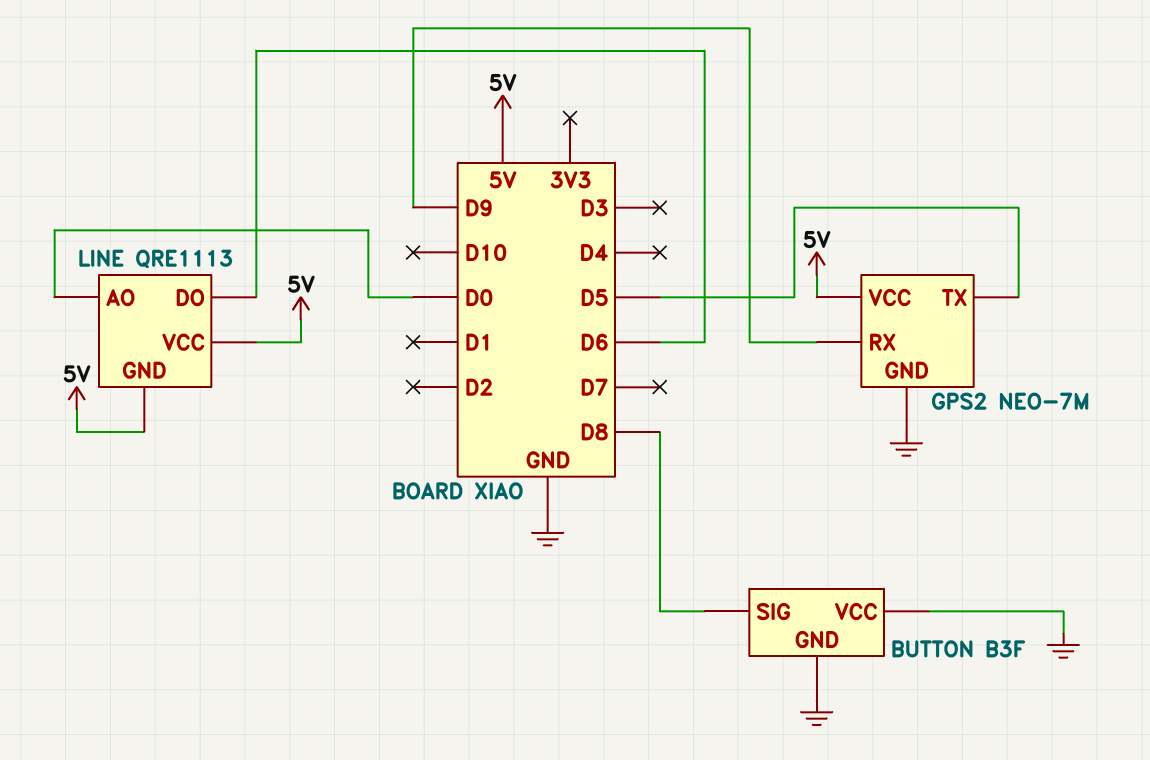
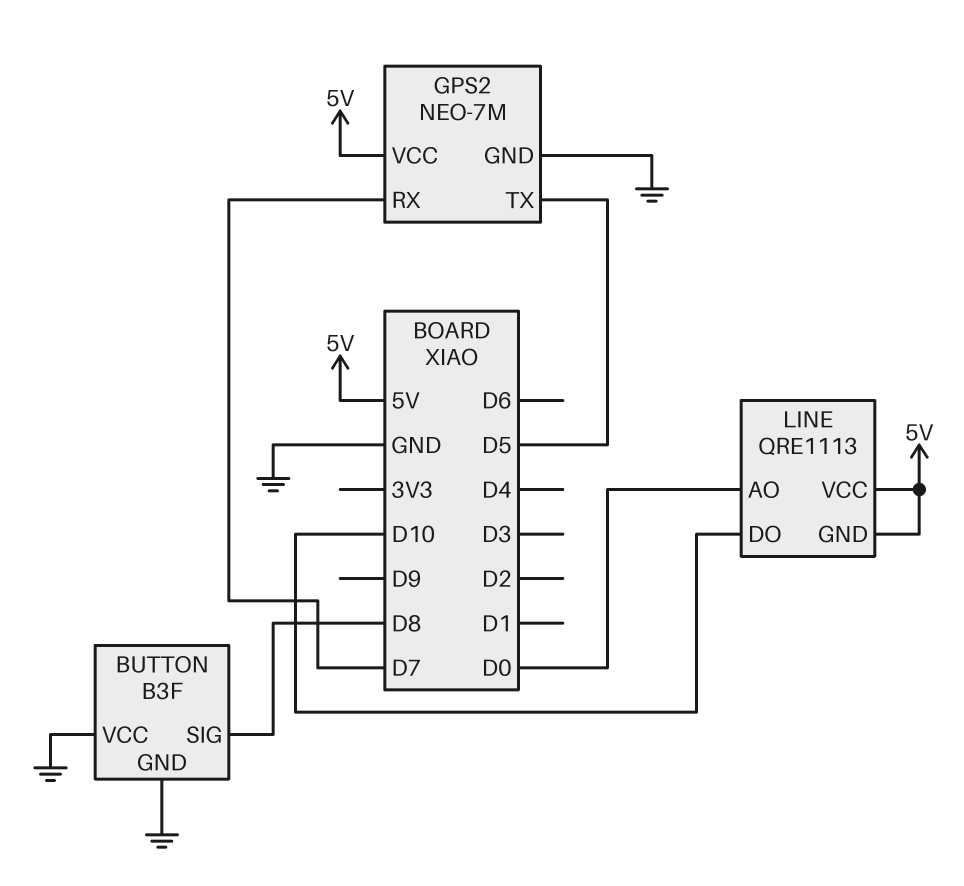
GPS2 pin RX: D9 -> D7
LINE pin DO: D6 -> D10

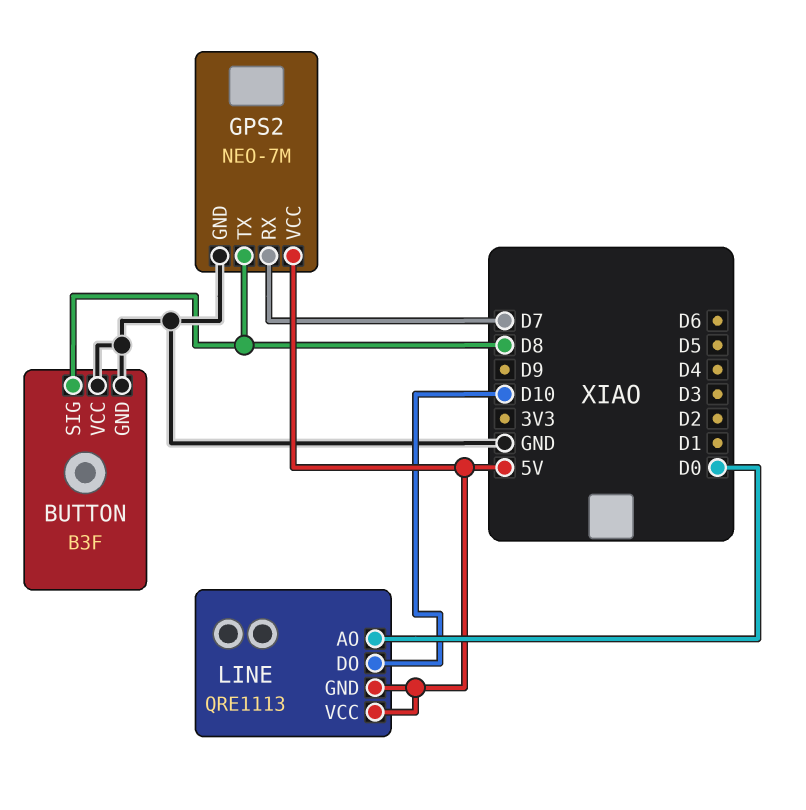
GPS2 pin TX: D5 -> D8

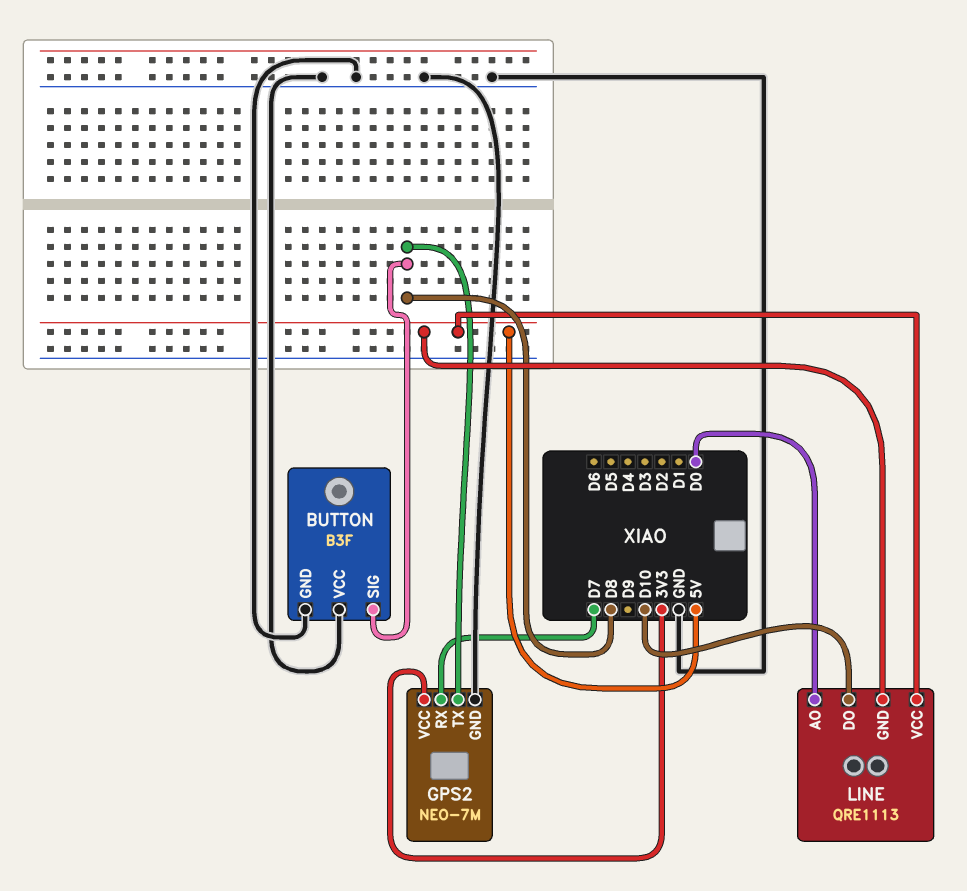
GPS2 pin VCC: 5V -> 3V3

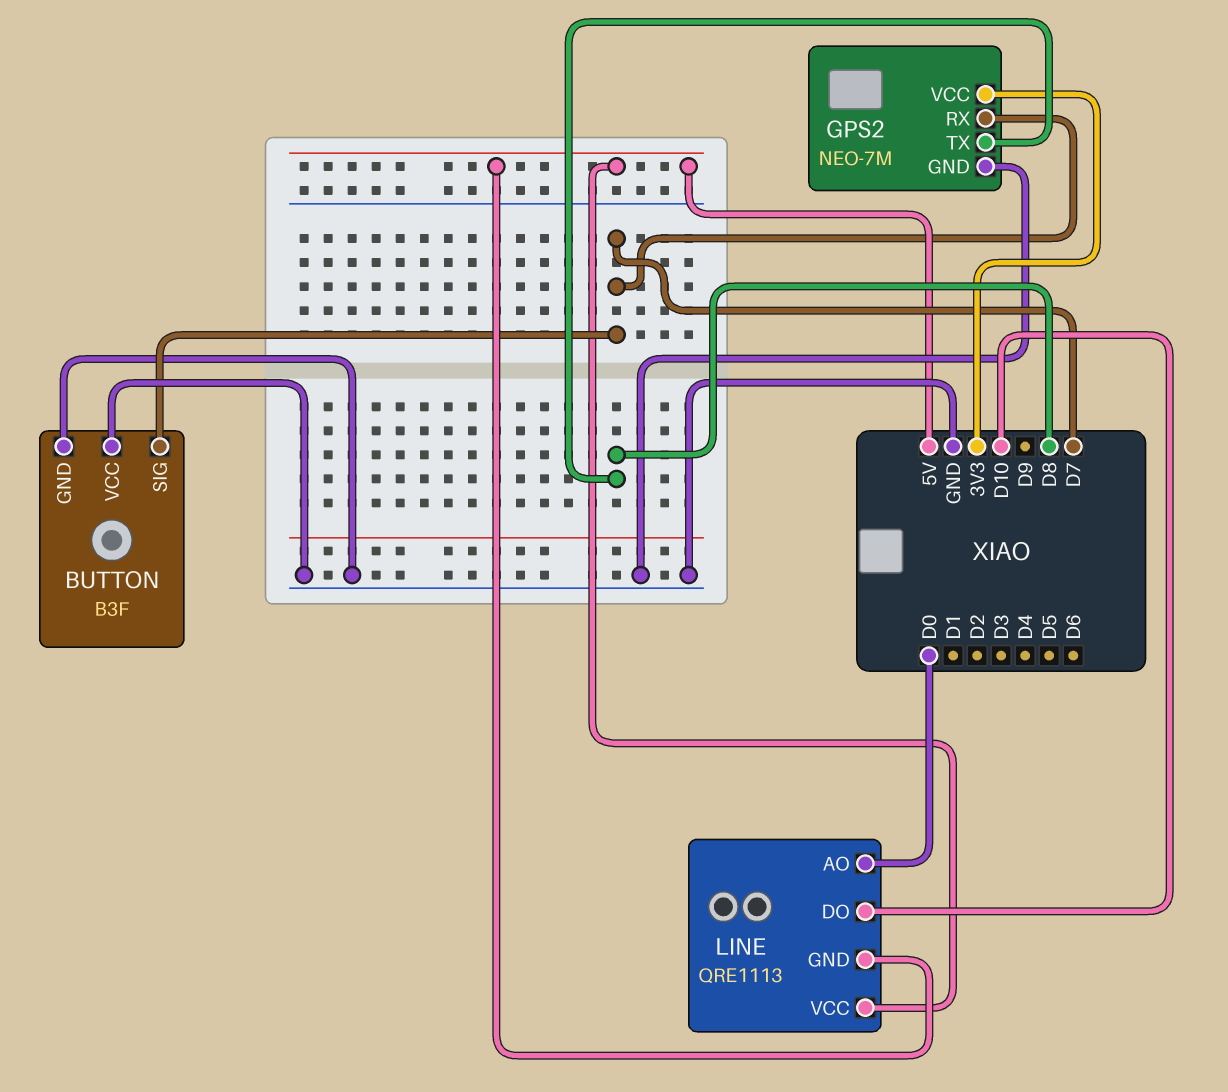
BUTTON pin SIG: D8 -> D7

